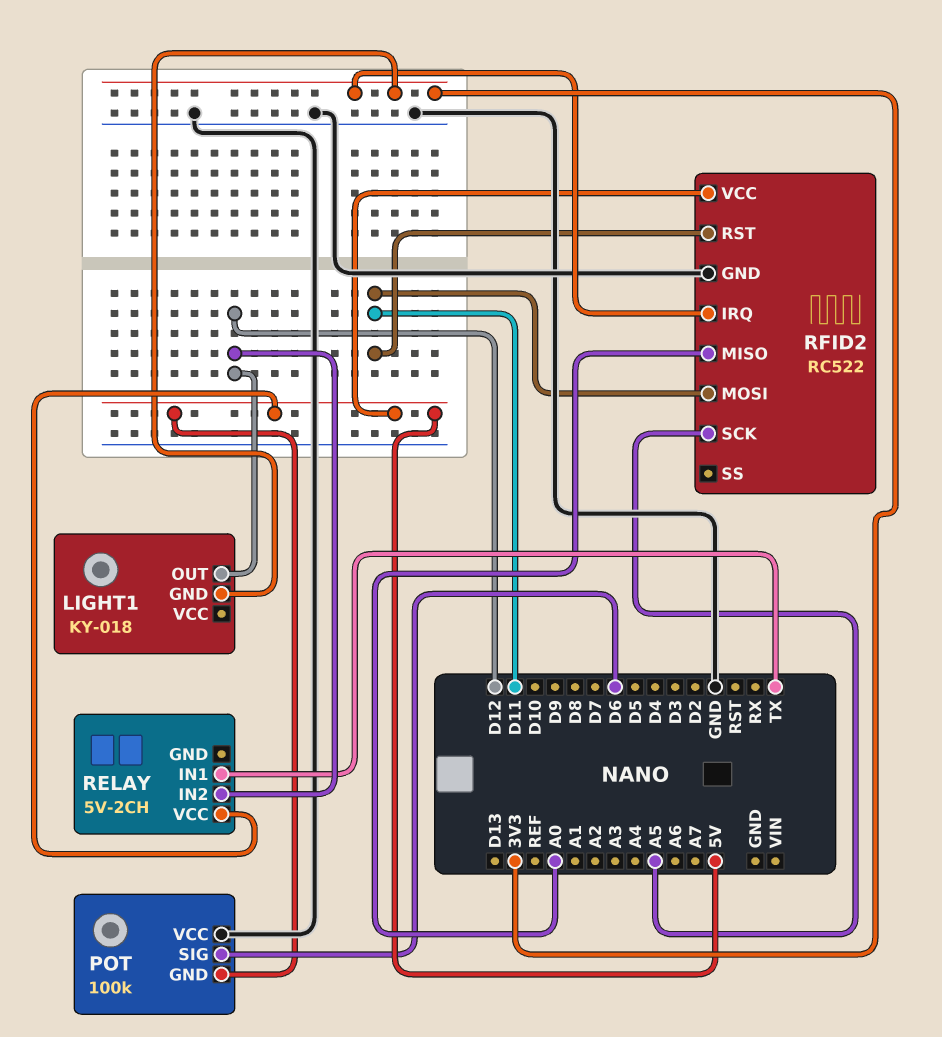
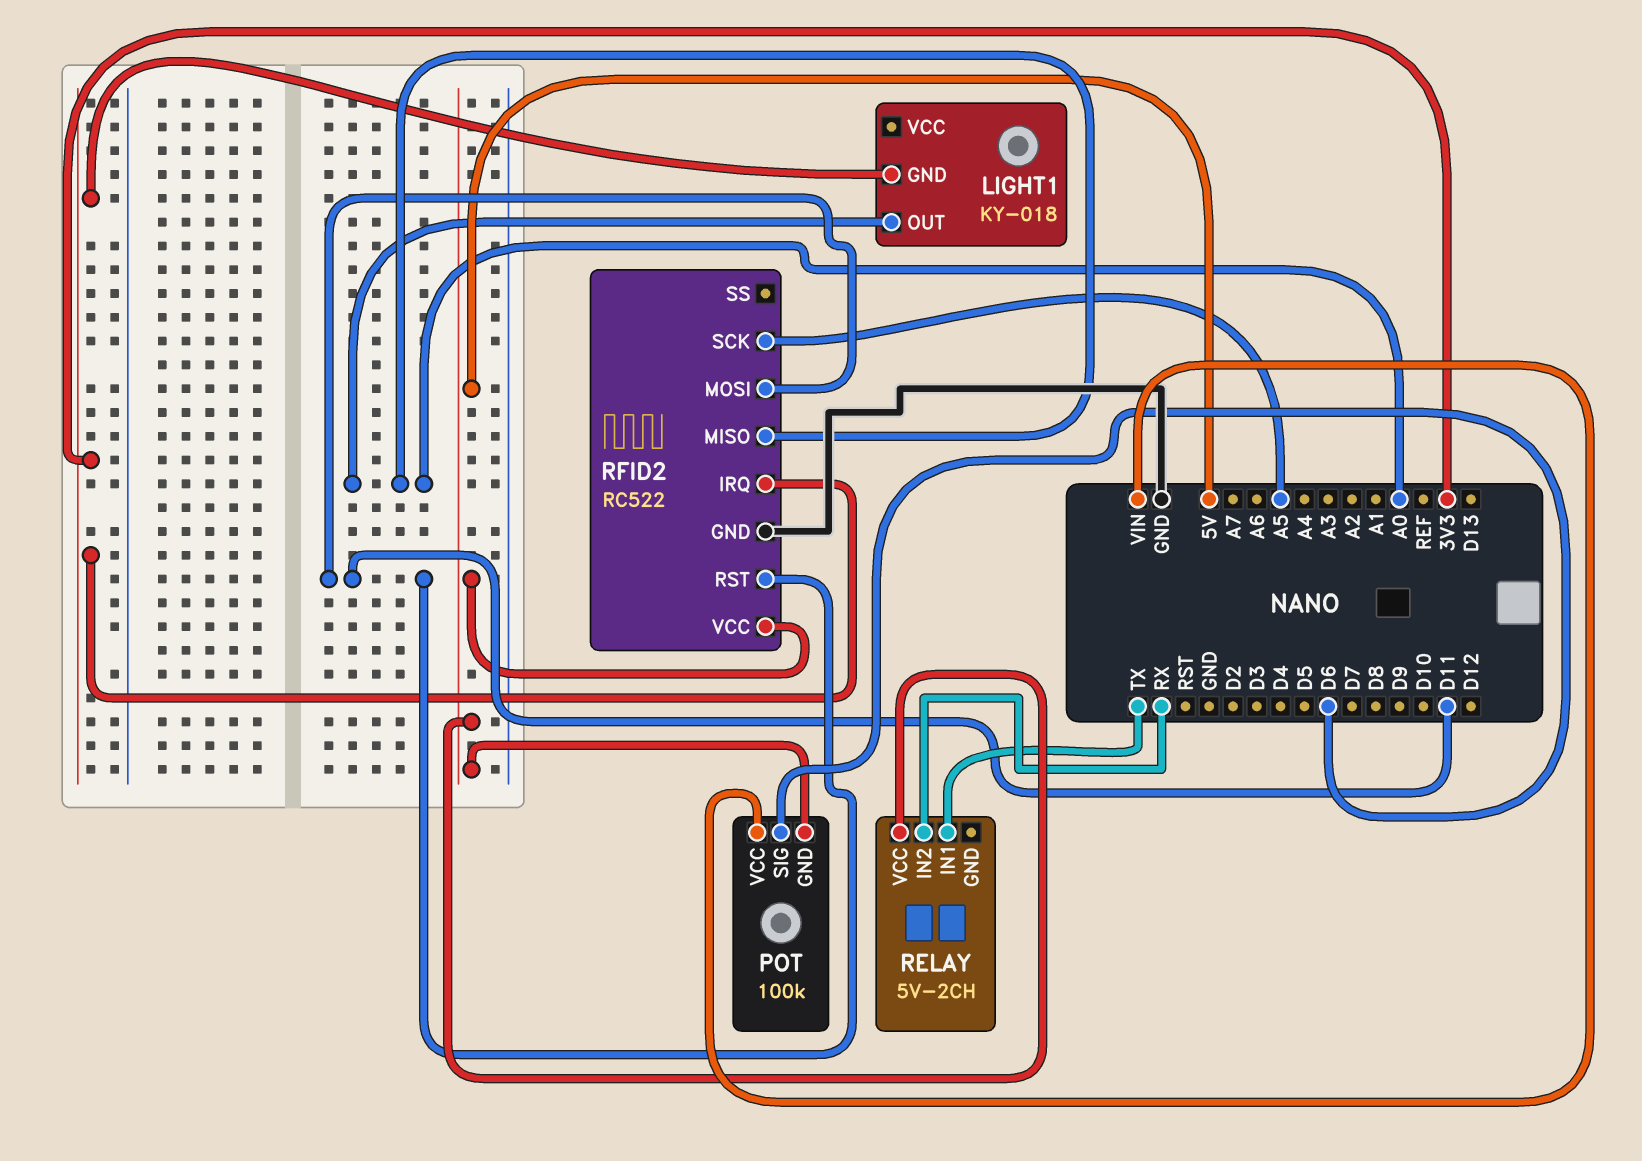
LIGHT1 pin OUT: D12 -> A0
POT pin VCC: GND -> VIN
RELAY pin IN2: D12 -> RX

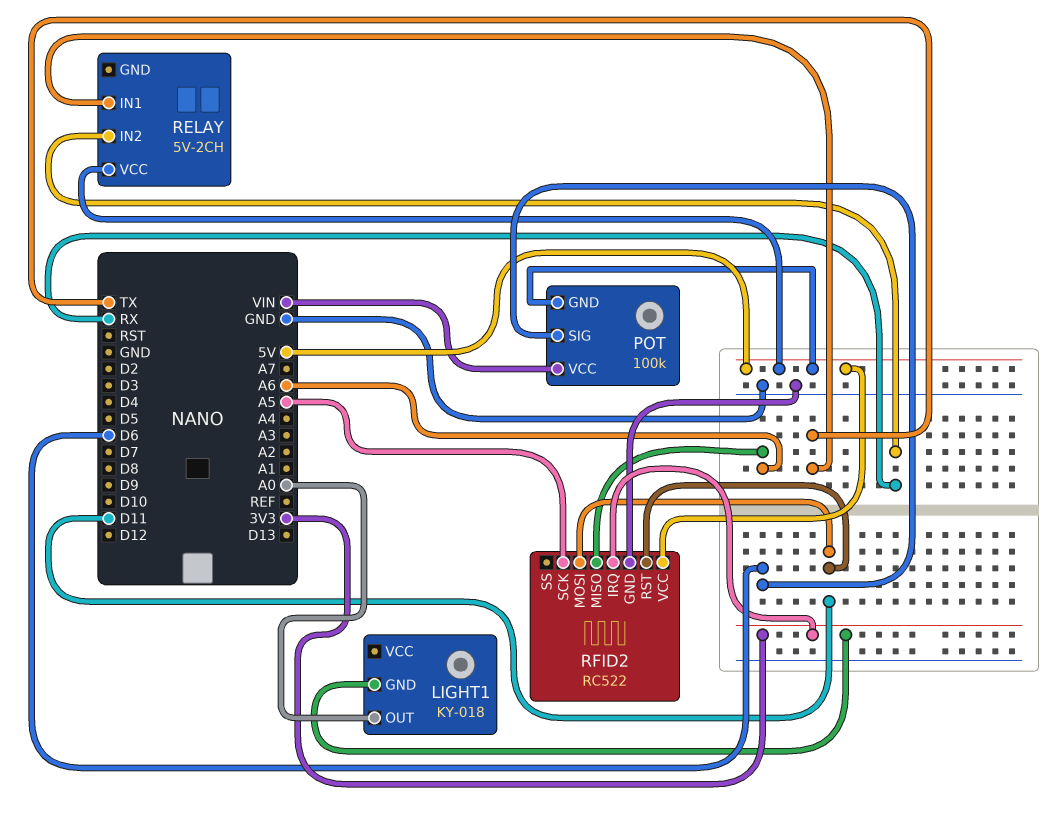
RFID2 pin MISO: A0 -> A6

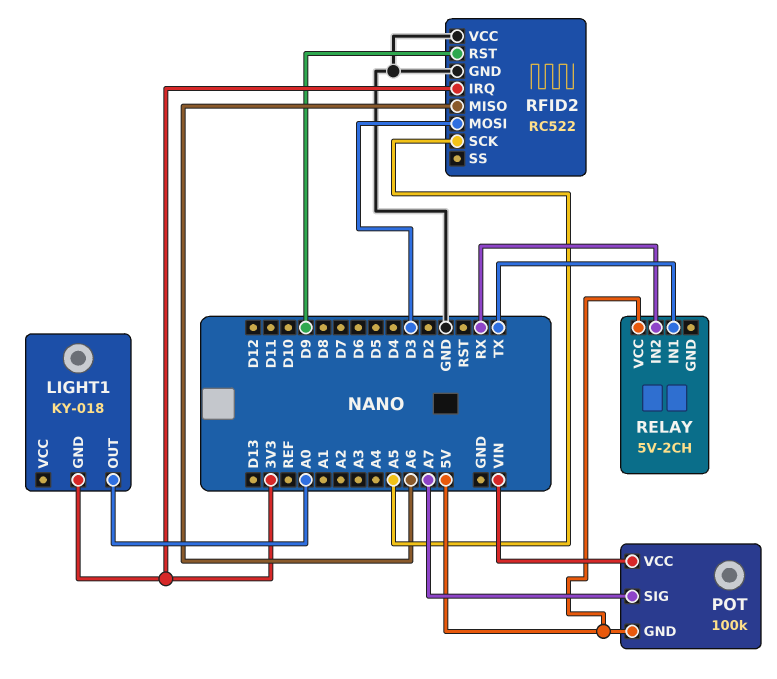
POT pin SIG: D6 -> A7
RFID2 pin MOSI: D11 -> D3
RFID2 pin RST: D11 -> D9
RFID2 pin VCC: 5V -> GND

